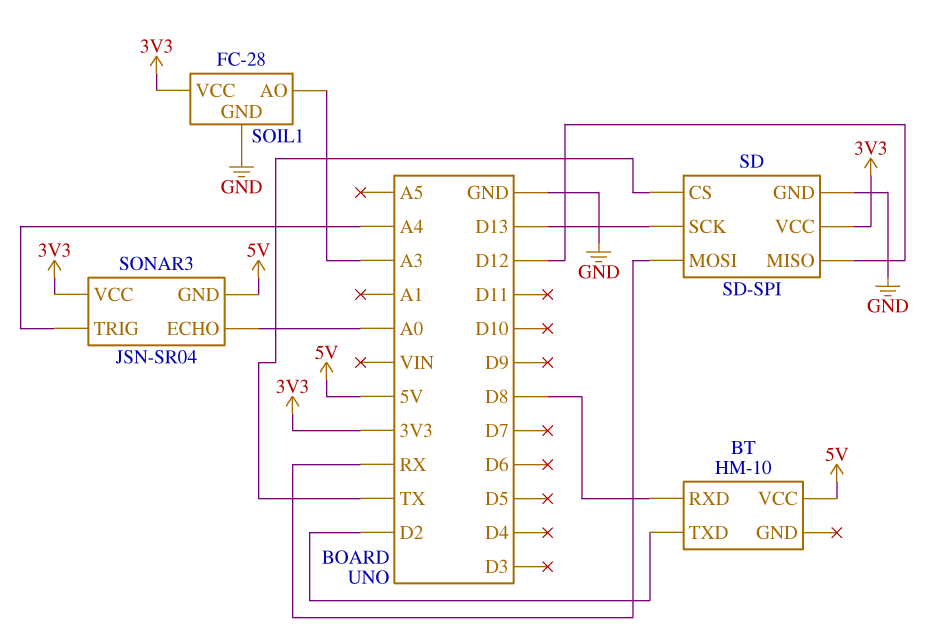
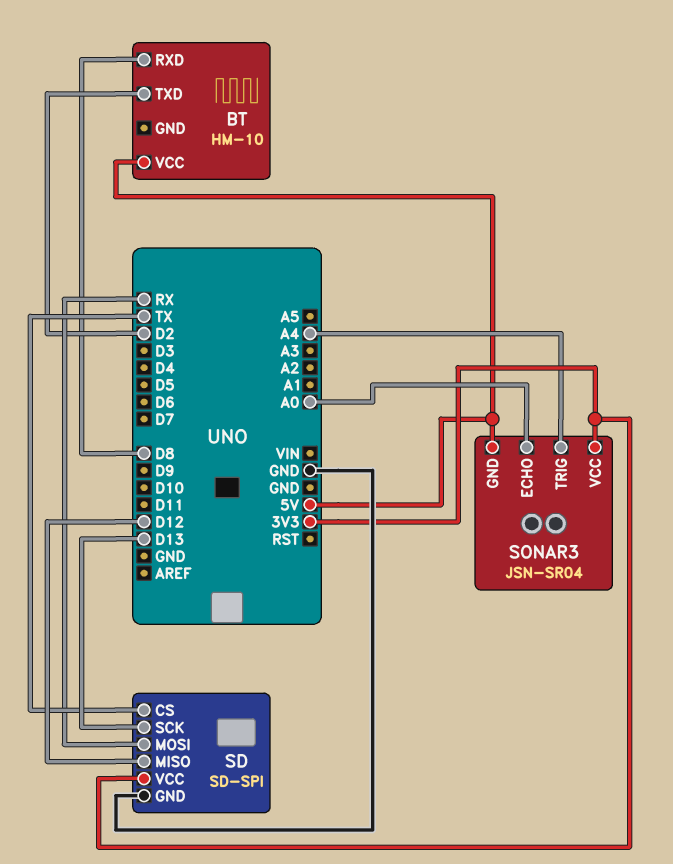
SOIL1: FC-28 -> none
SOIL1 pin AO: A3 -> none
SOIL1 pin GND: GND -> none
SOIL1 pin VCC: 3V3 -> none

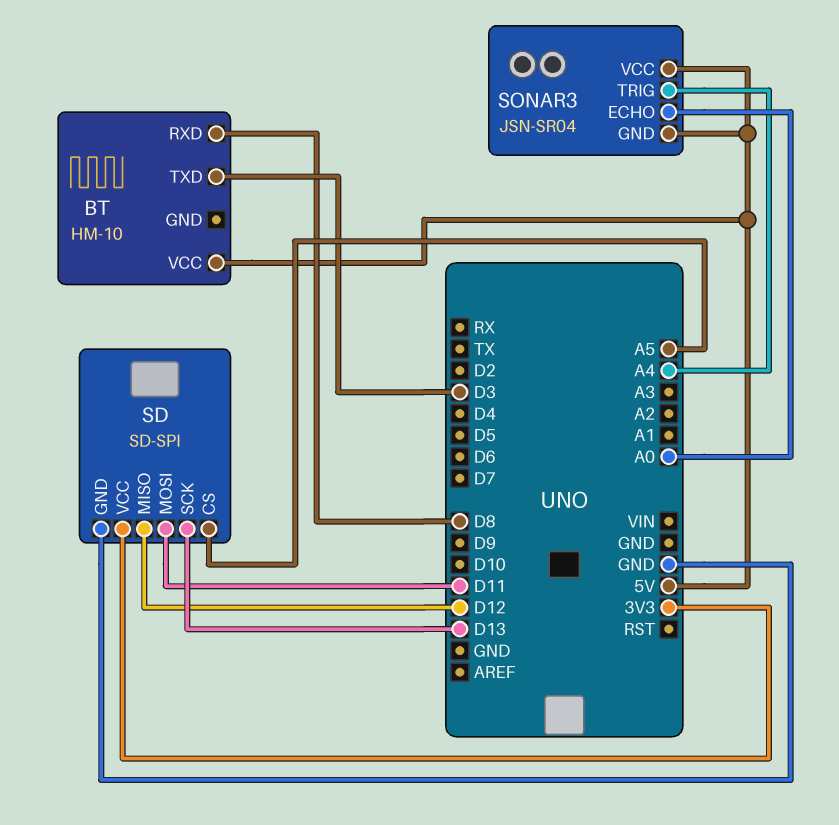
BT pin TXD: D2 -> D3
SD pin CS: TX -> A5
SD pin MOSI: RX -> D11
SONAR3 pin VCC: 3V3 -> 5V

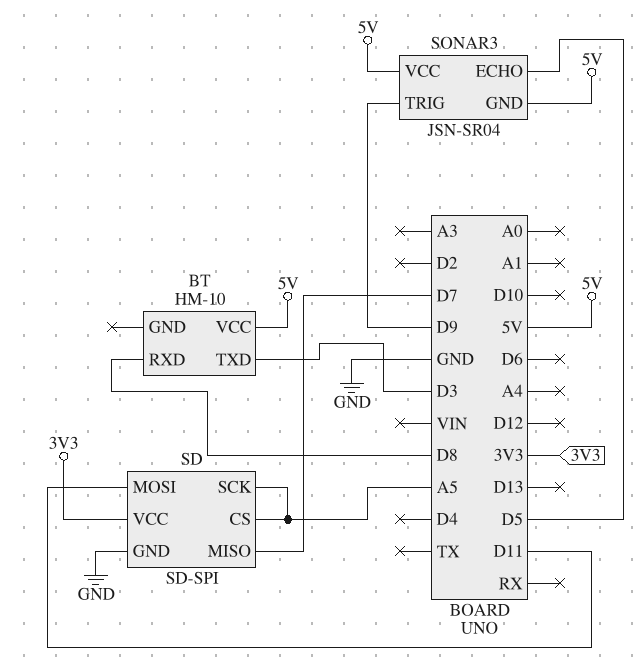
SD pin MISO: D12 -> D7
SD pin SCK: D13 -> A5
SONAR3 pin ECHO: A0 -> D5
SONAR3 pin TRIG: A4 -> D9

